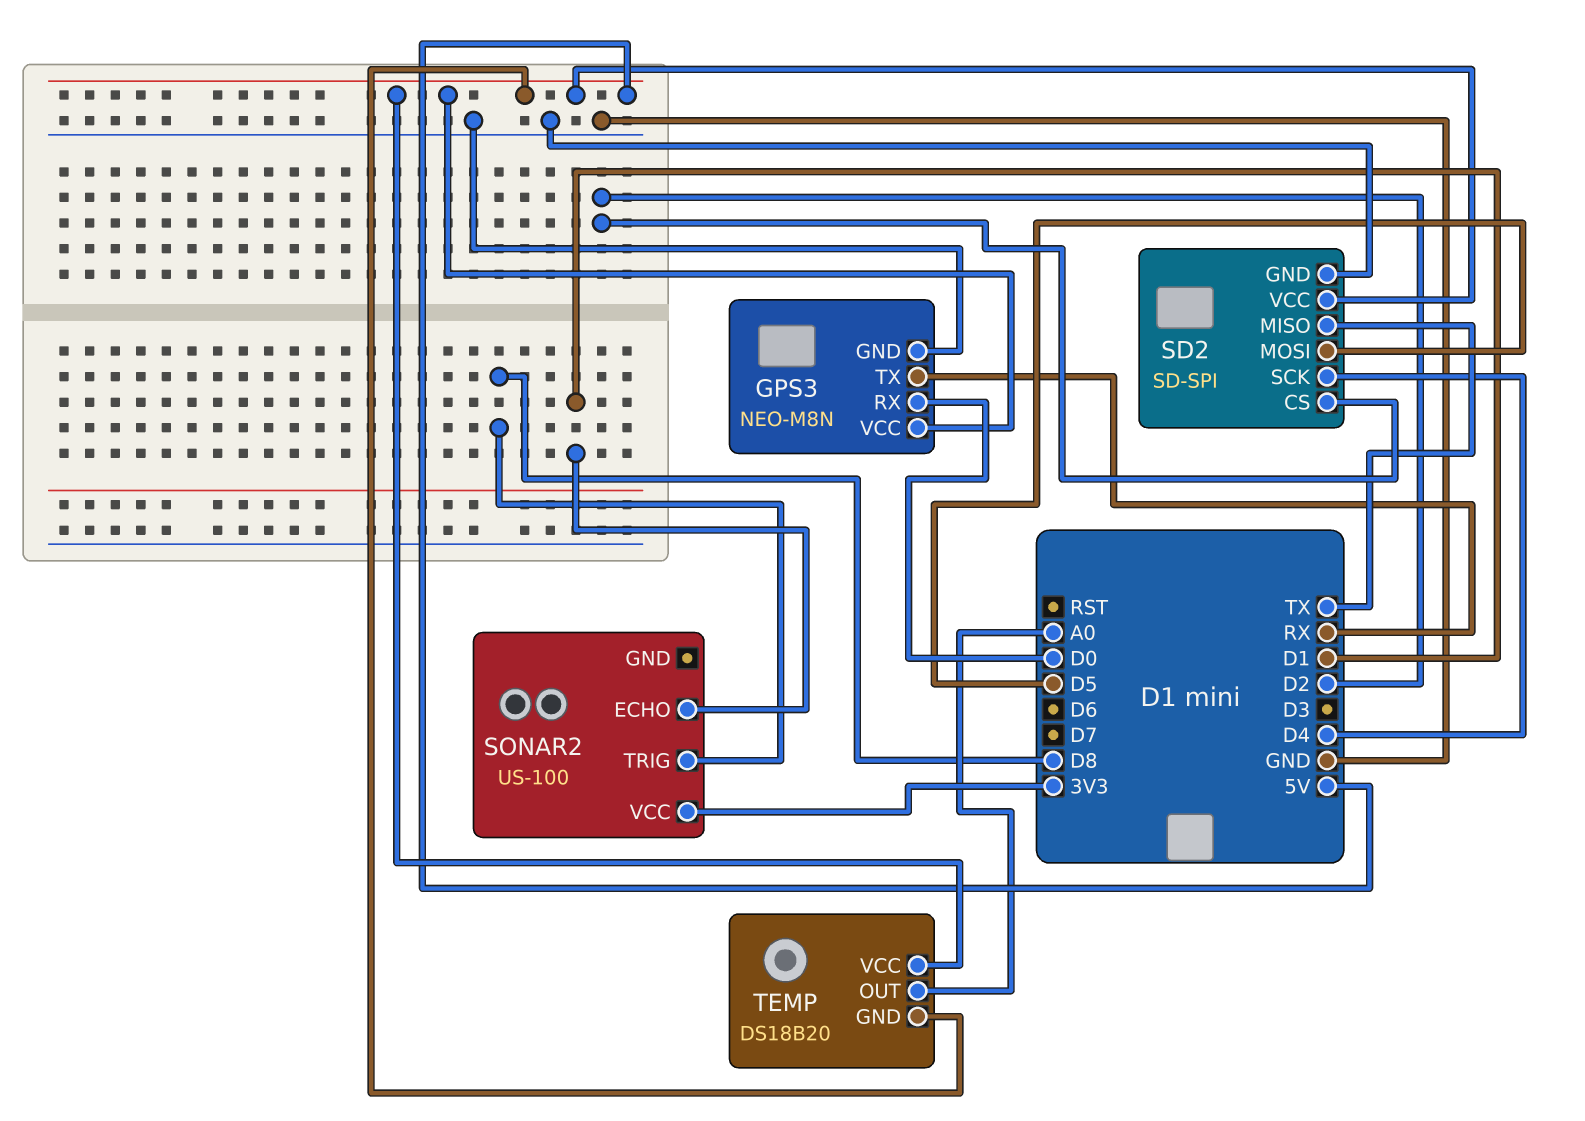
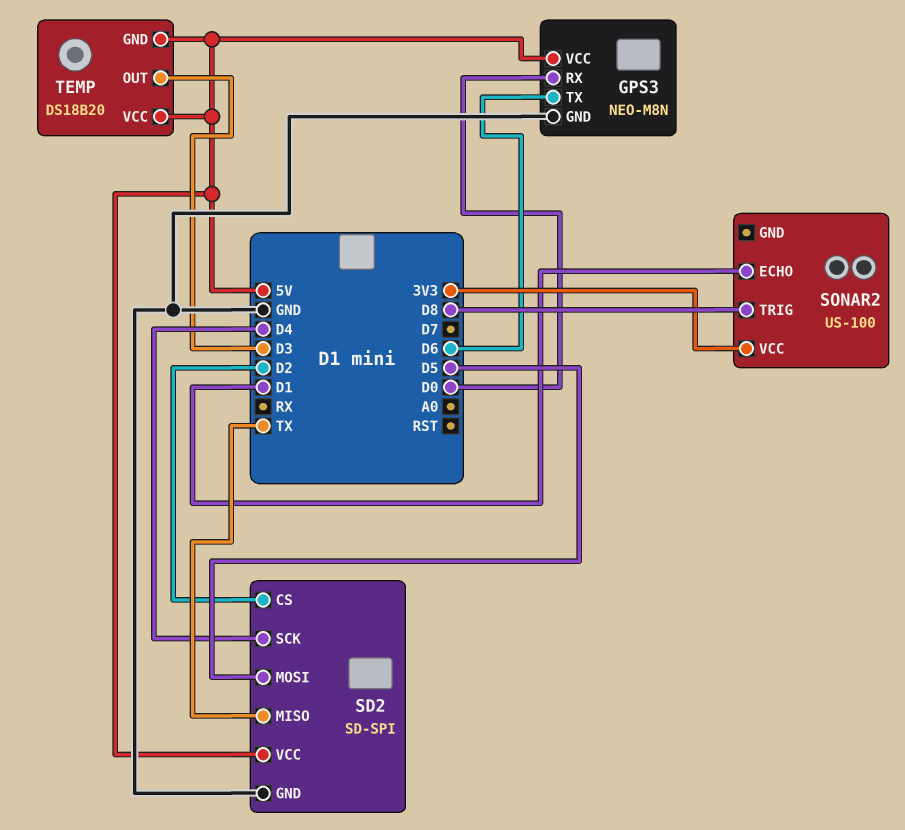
GPS3 pin TX: RX -> D6
TEMP pin OUT: A0 -> D3

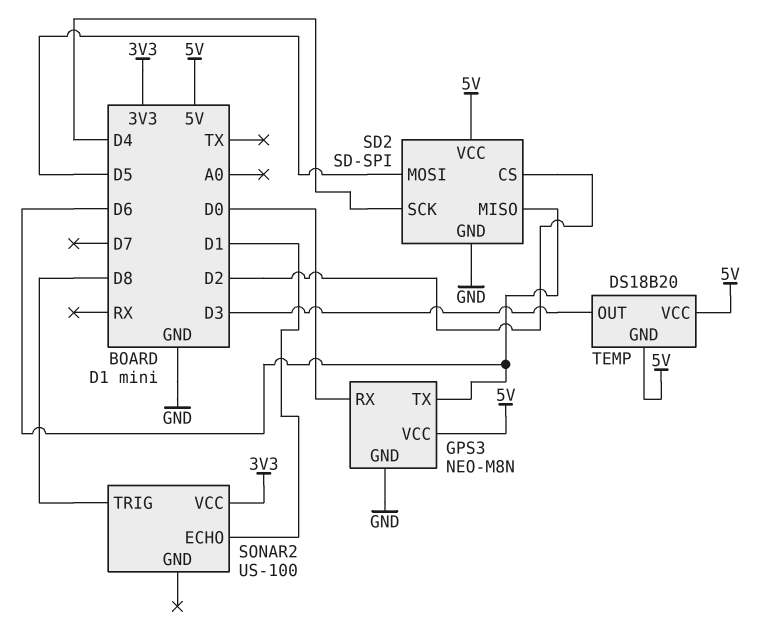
SD2 pin MISO: TX -> D6

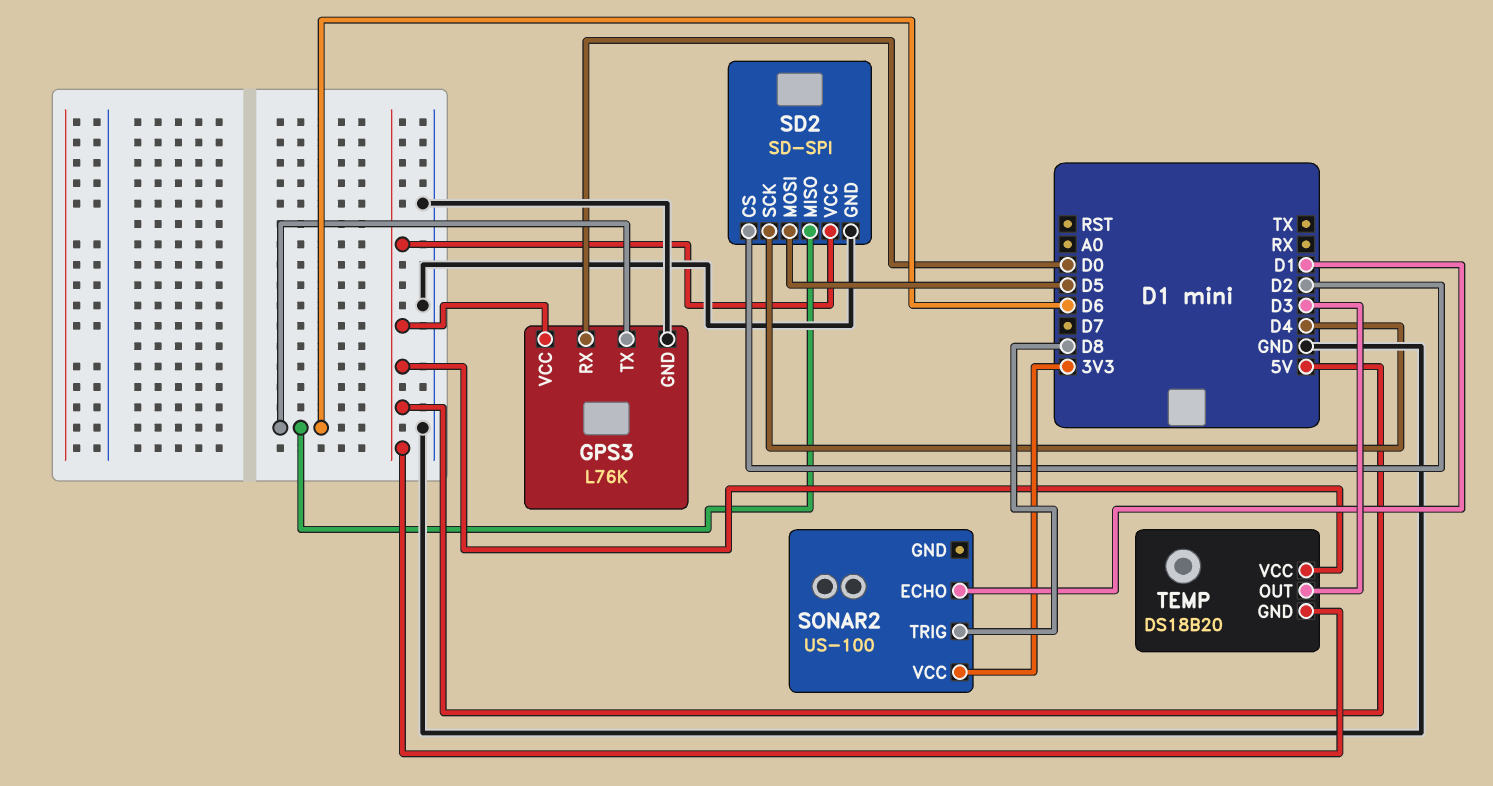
GPS3: NEO-M8N -> L76K

